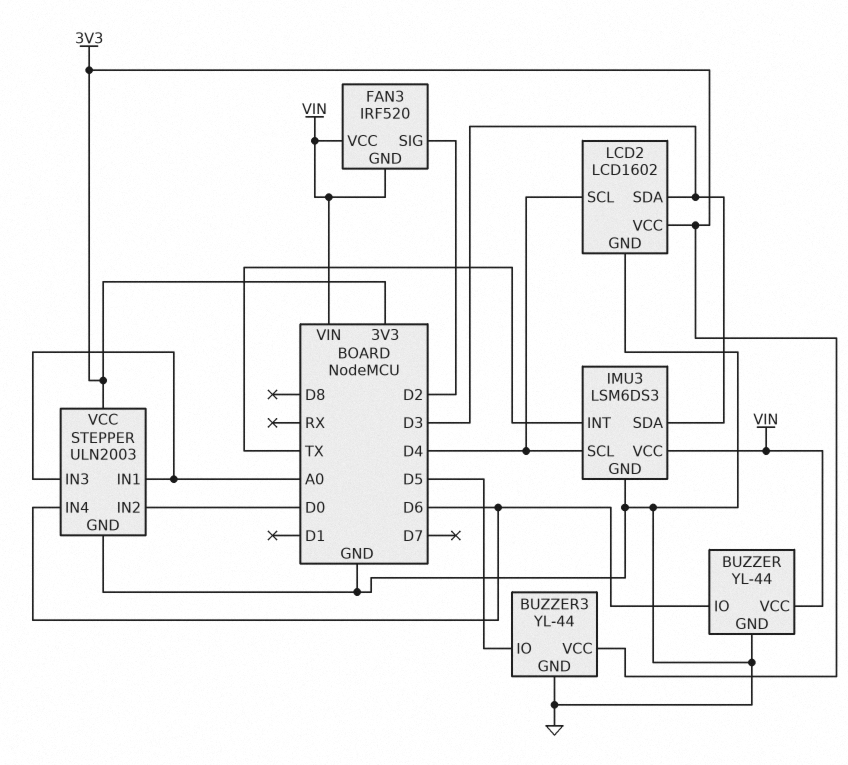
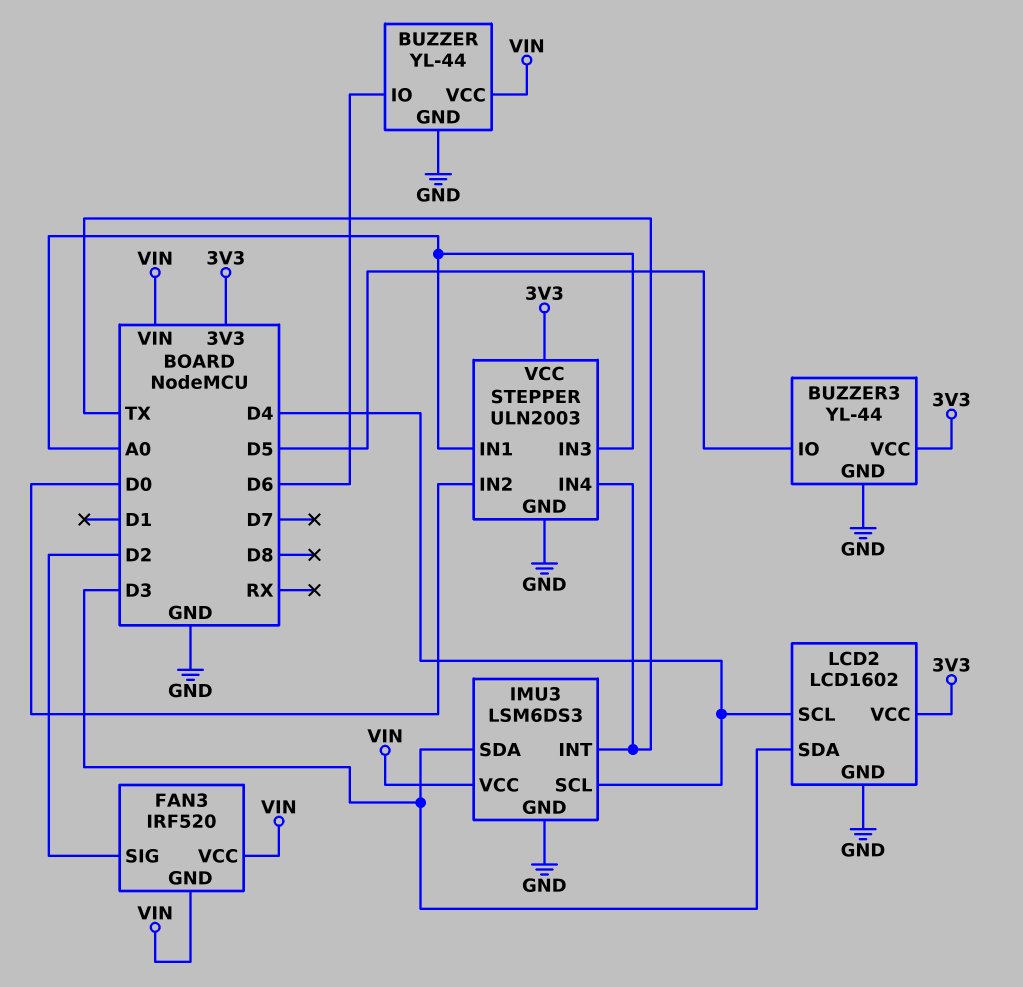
STEPPER pin IN4: D6 -> TX

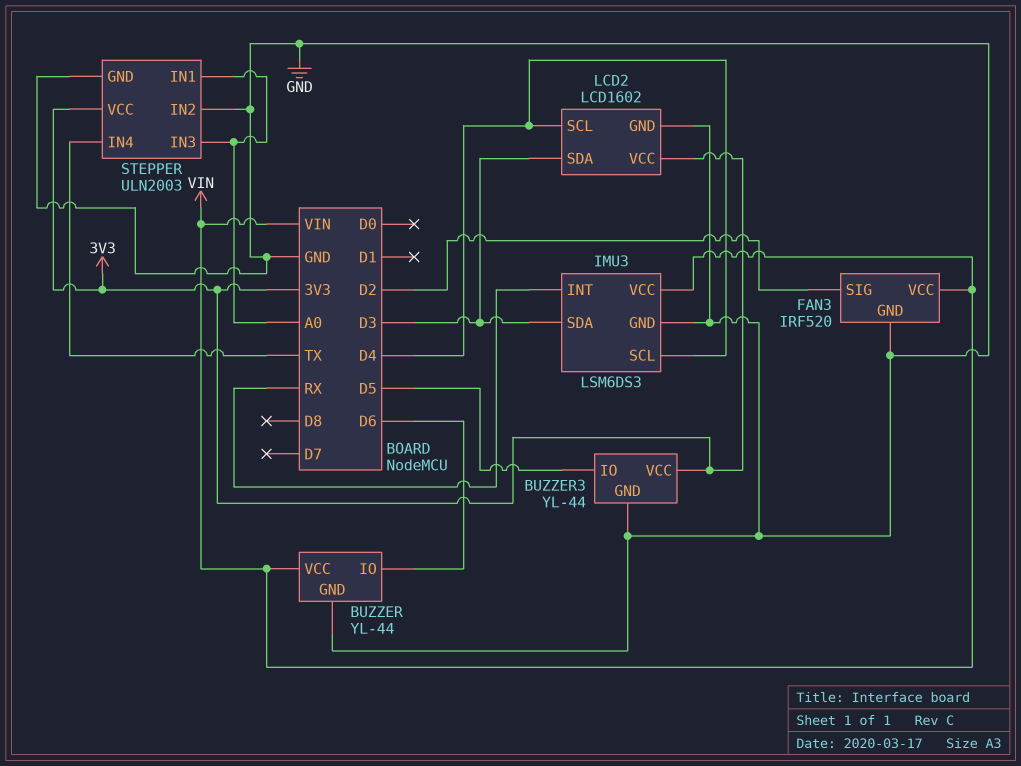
FAN3 pin GND: VIN -> GND
IMU3 pin INT: TX -> RX
STEPPER pin IN2: D0 -> GND

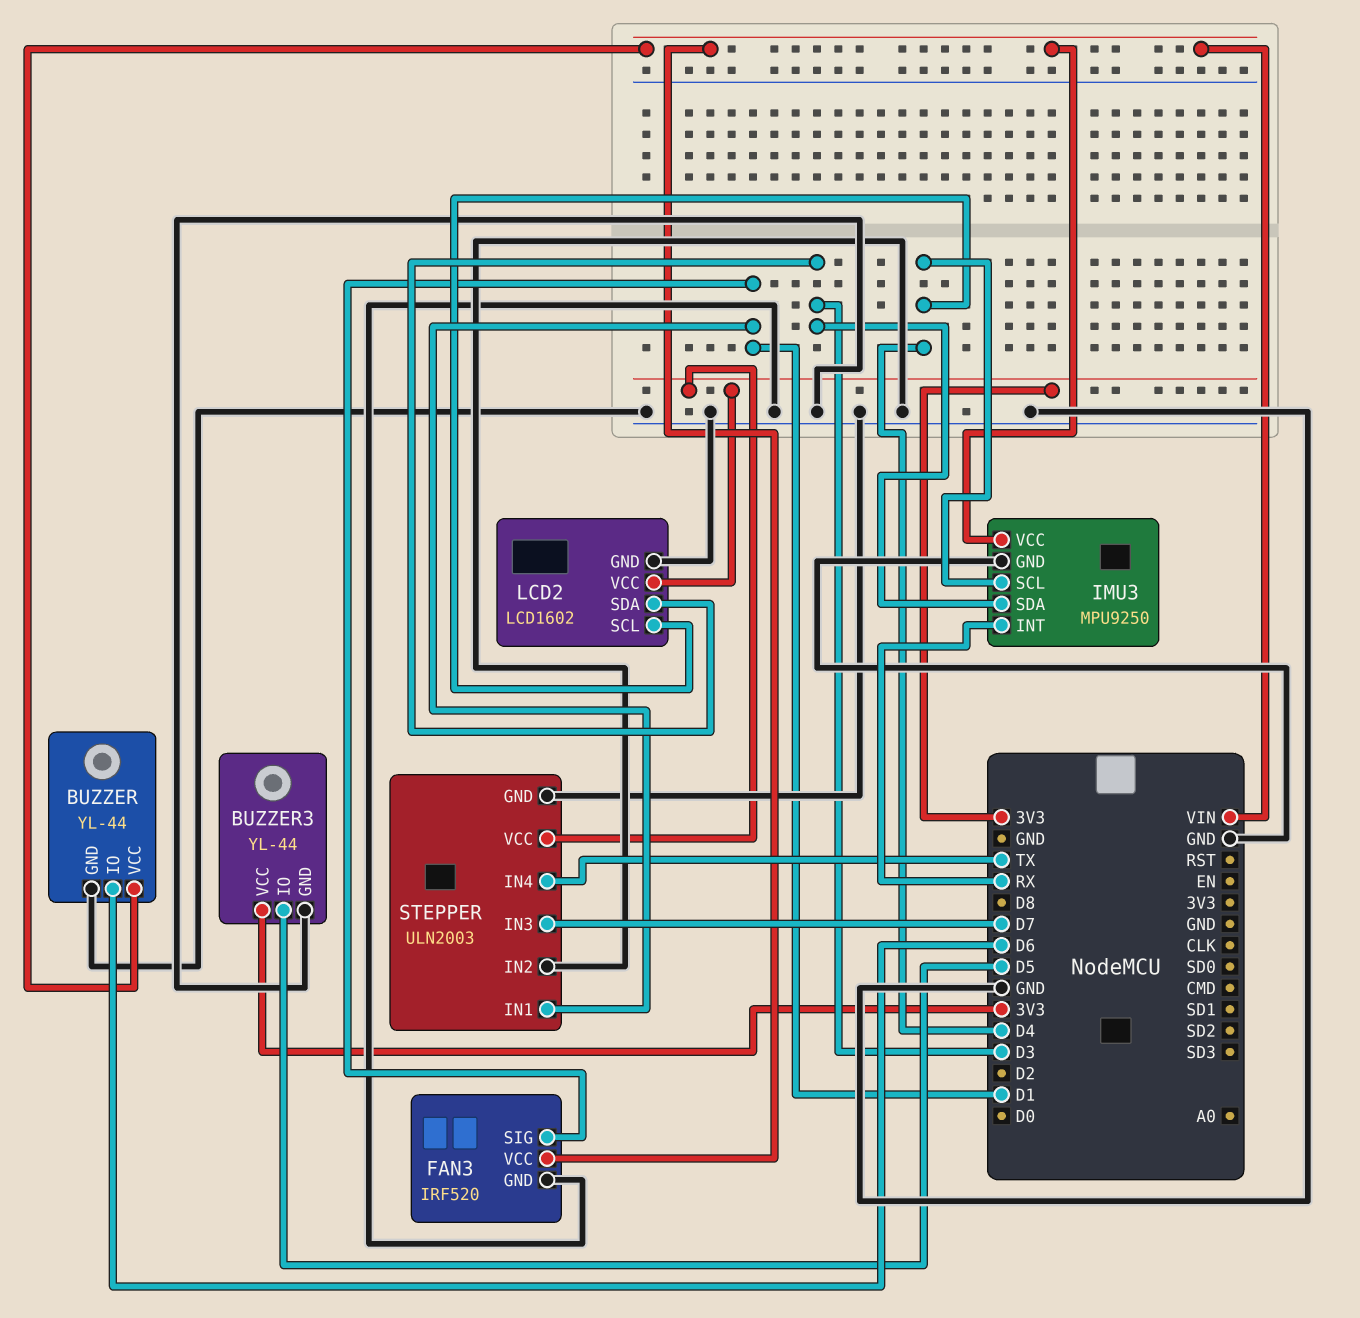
FAN3 pin SIG: D2 -> D1
IMU3: LSM6DS3 -> MPU9250
STEPPER pin IN1: A0 -> D1
STEPPER pin IN3: A0 -> D7

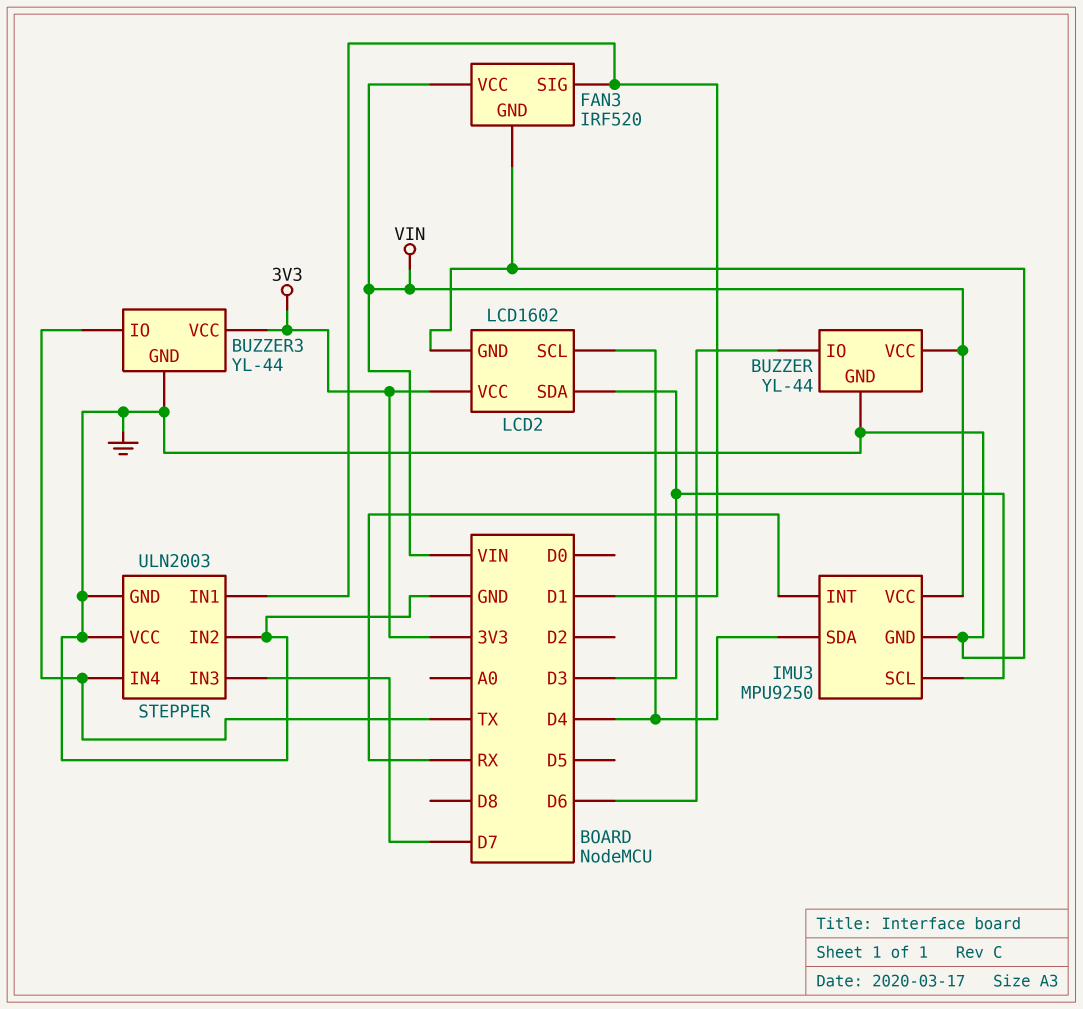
BUZZER3 pin IO: D5 -> TX
IMU3 pin SCL: D4 -> D3
IMU3 pin SDA: D3 -> D4
STEPPER pin VCC: 3V3 -> GND

